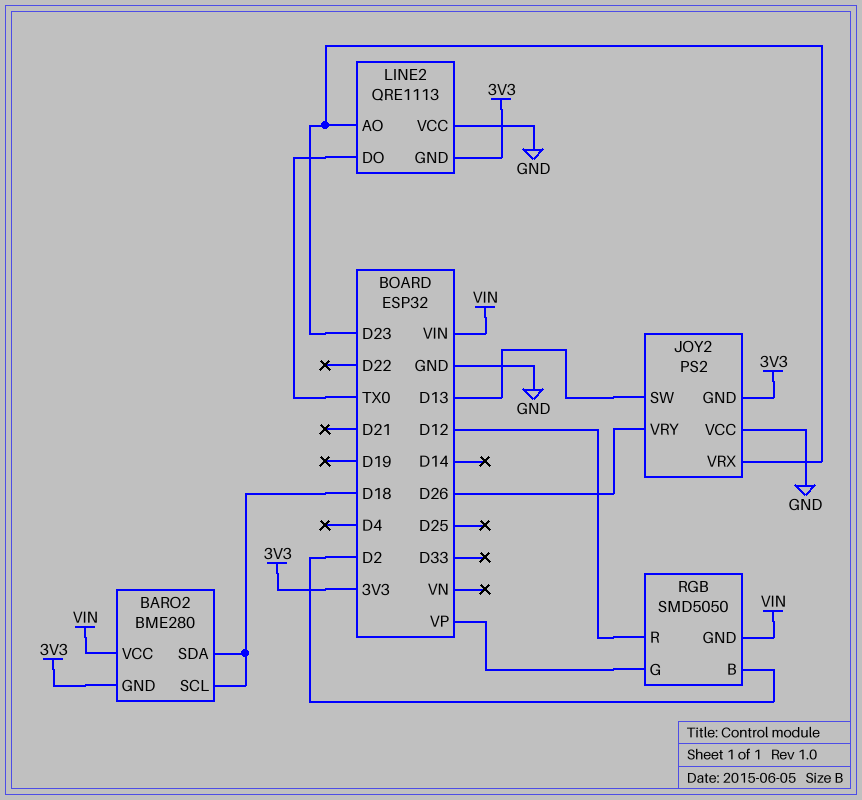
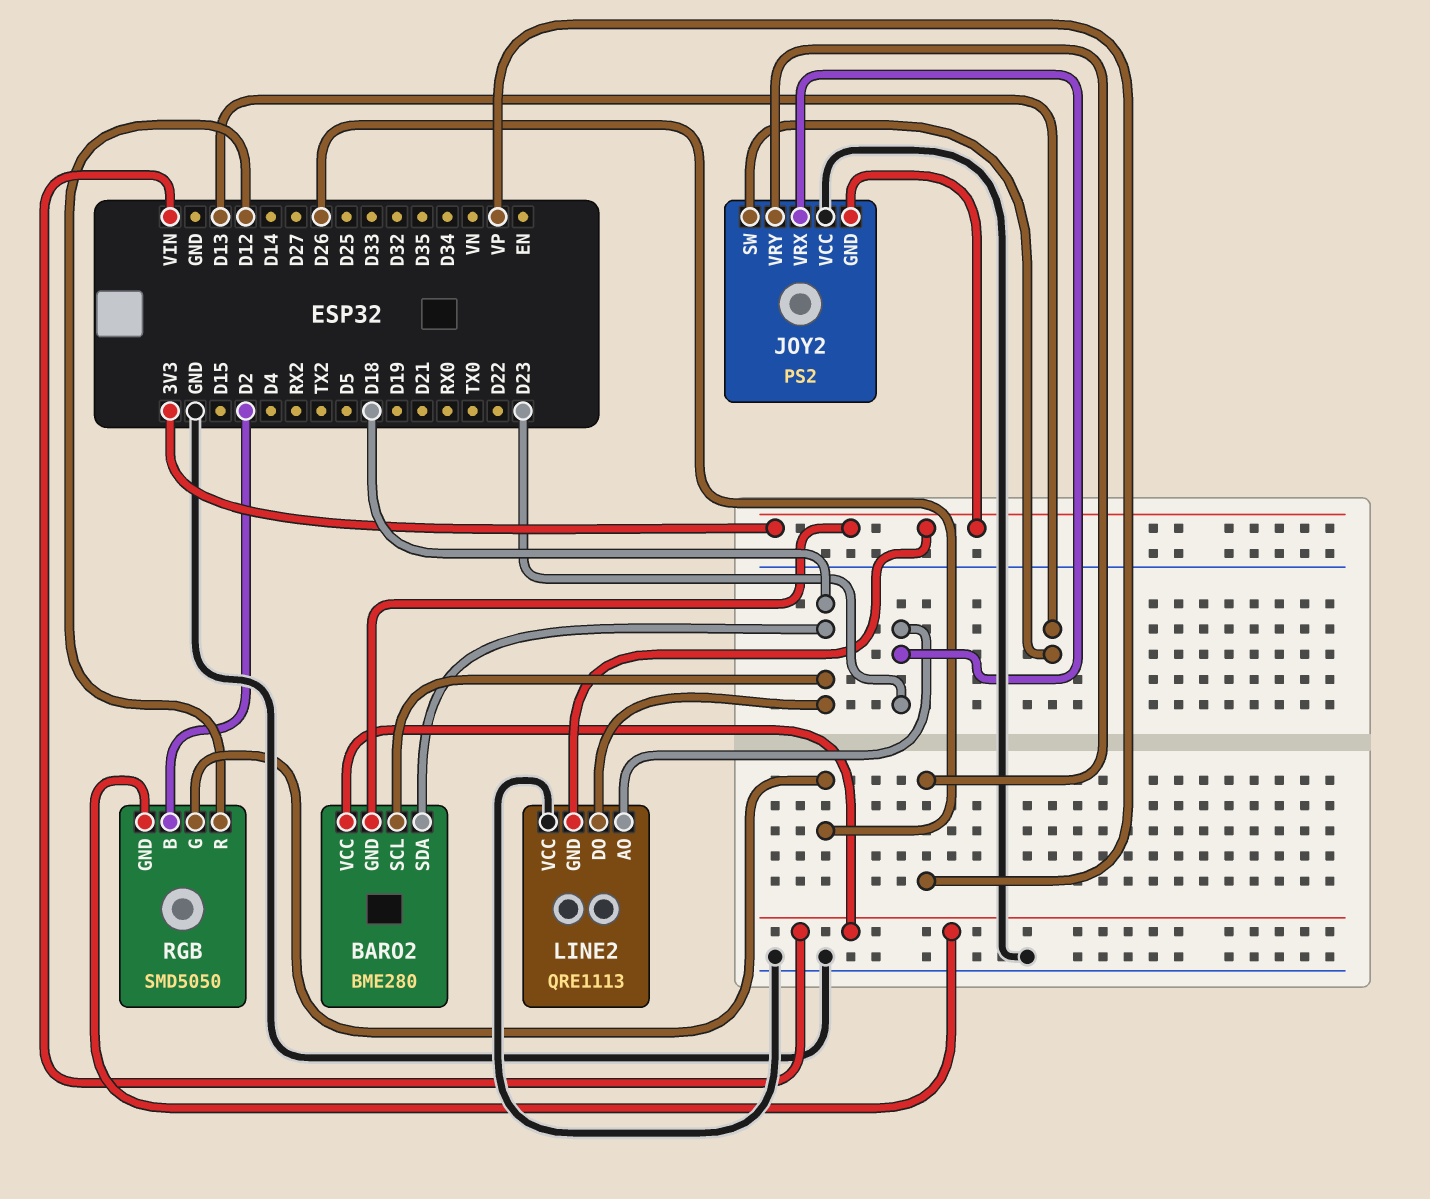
JOY2 pin VRY: D26 -> VP
LINE2 pin DO: TX0 -> D18
RGB pin G: VP -> D26

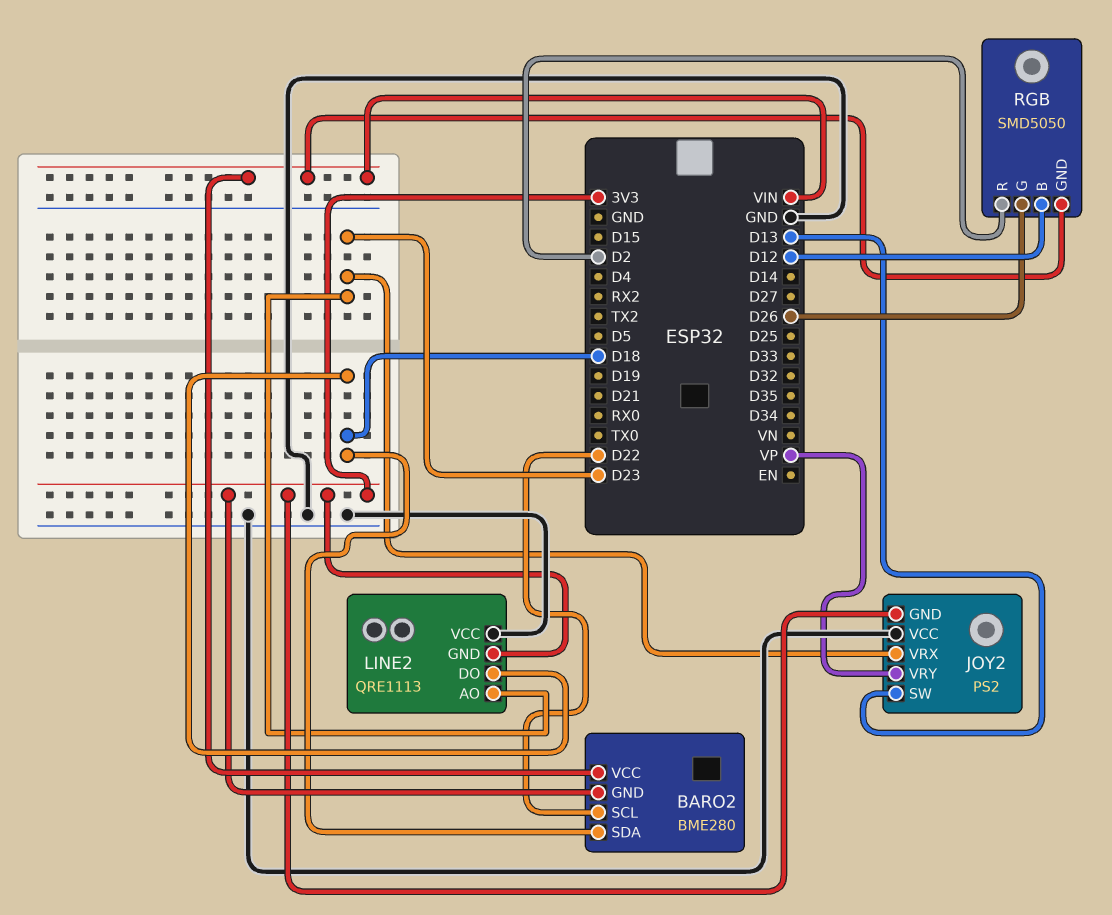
BARO2 pin SCL: D18 -> D22
RGB pin B: D2 -> D12
RGB pin R: D12 -> D2

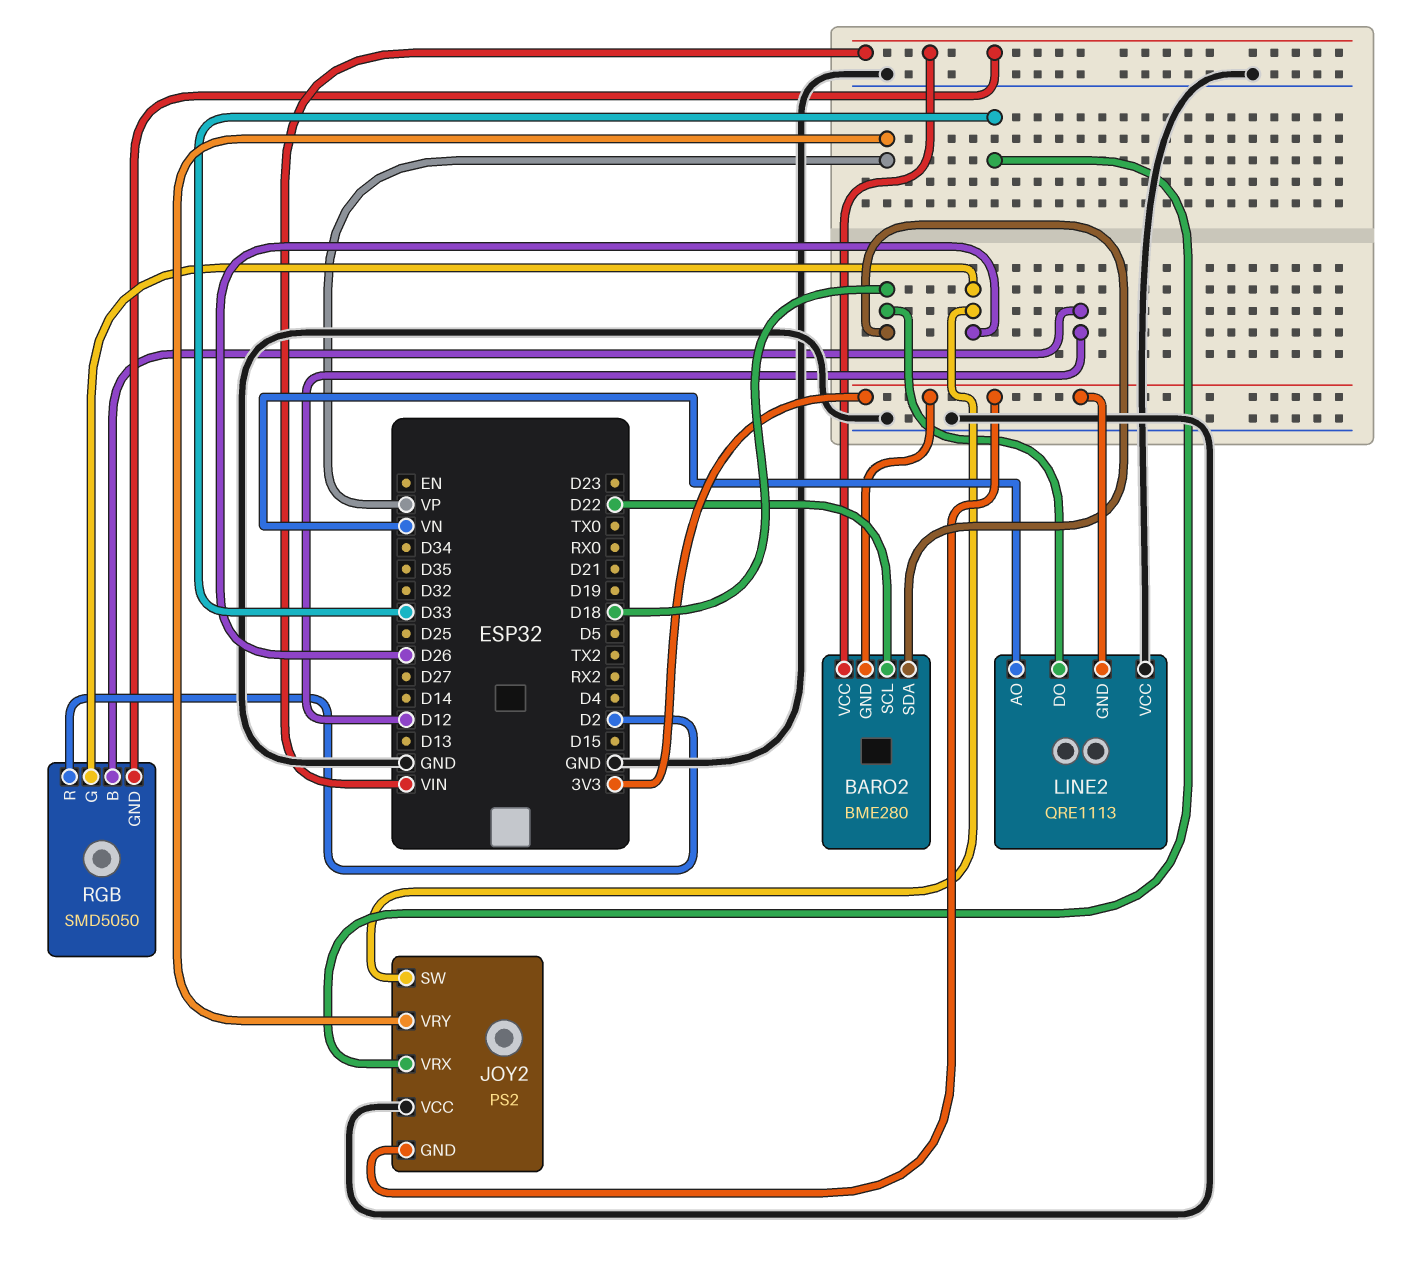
JOY2 pin SW: D13 -> D26
JOY2 pin VRX: D23 -> D33
LINE2 pin AO: D23 -> VN

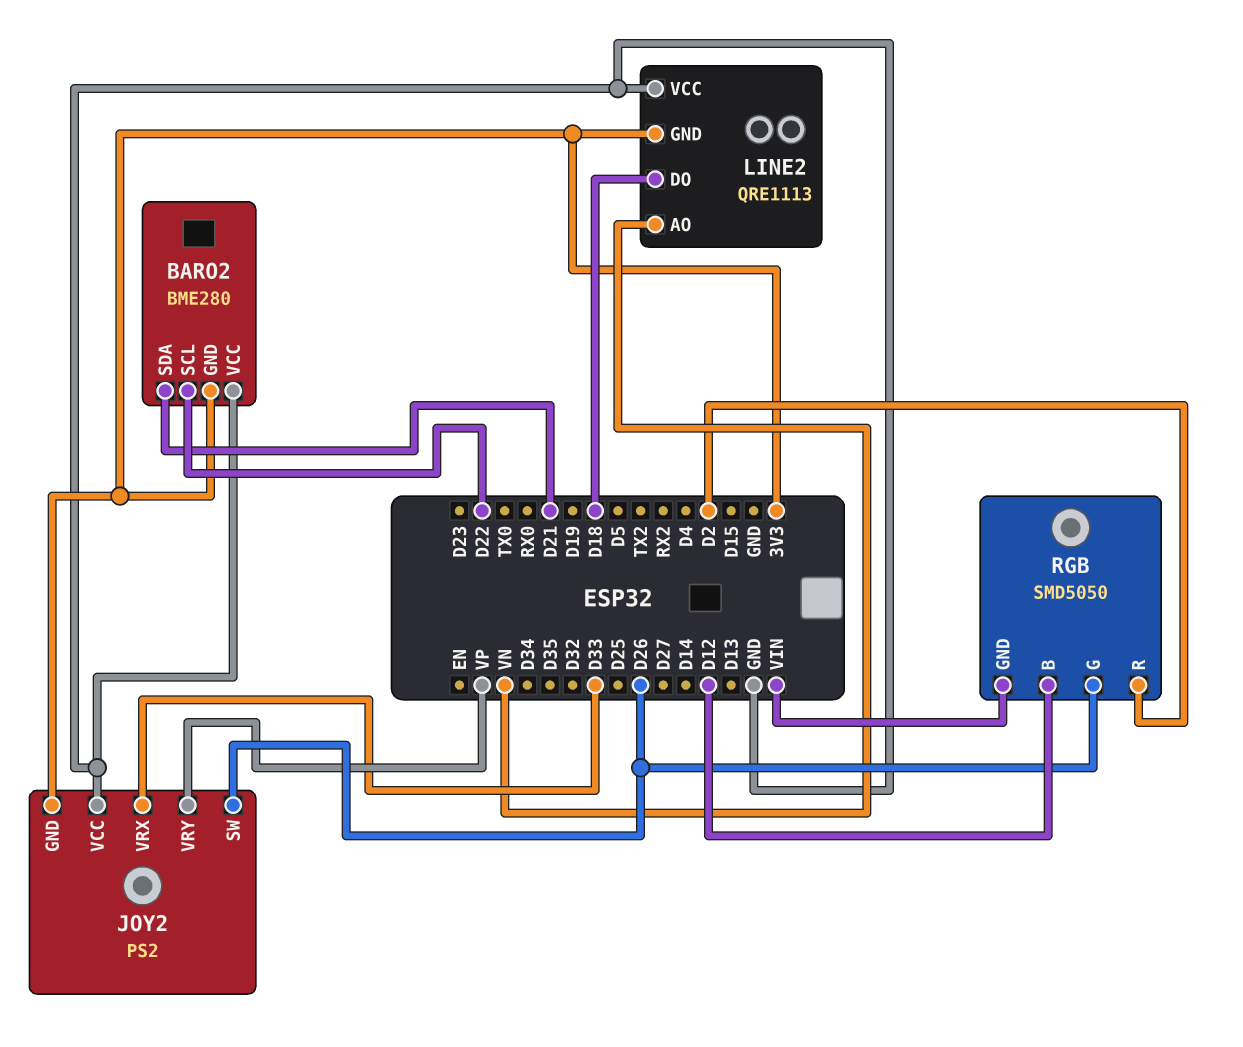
BARO2 pin SDA: D18 -> D21
BARO2 pin VCC: VIN -> GND

